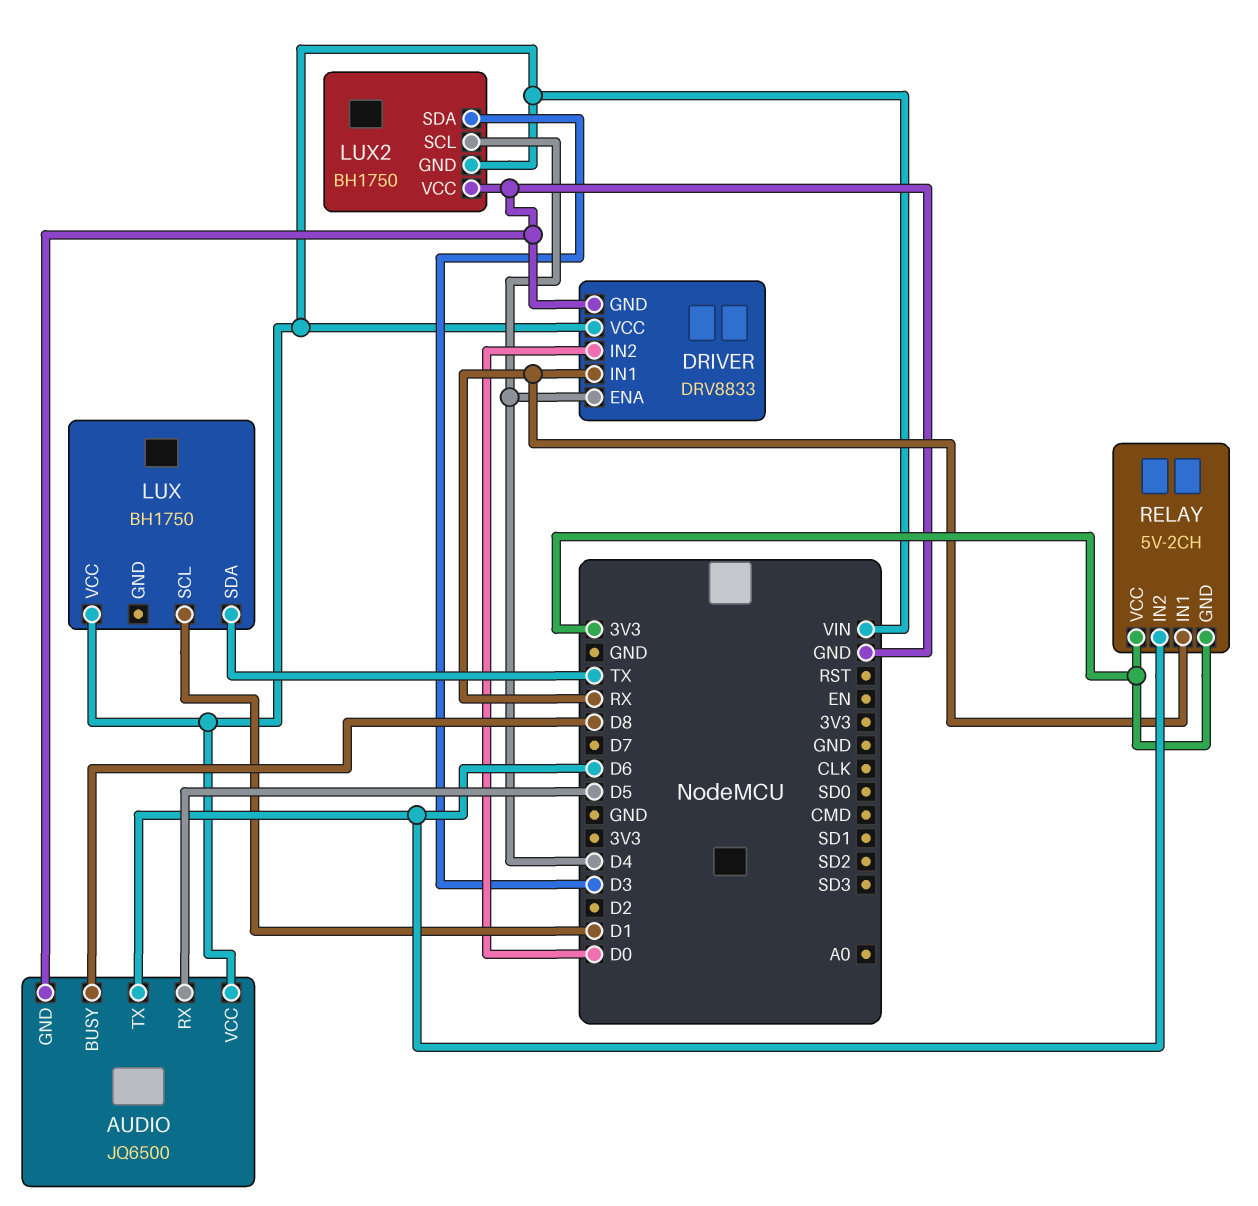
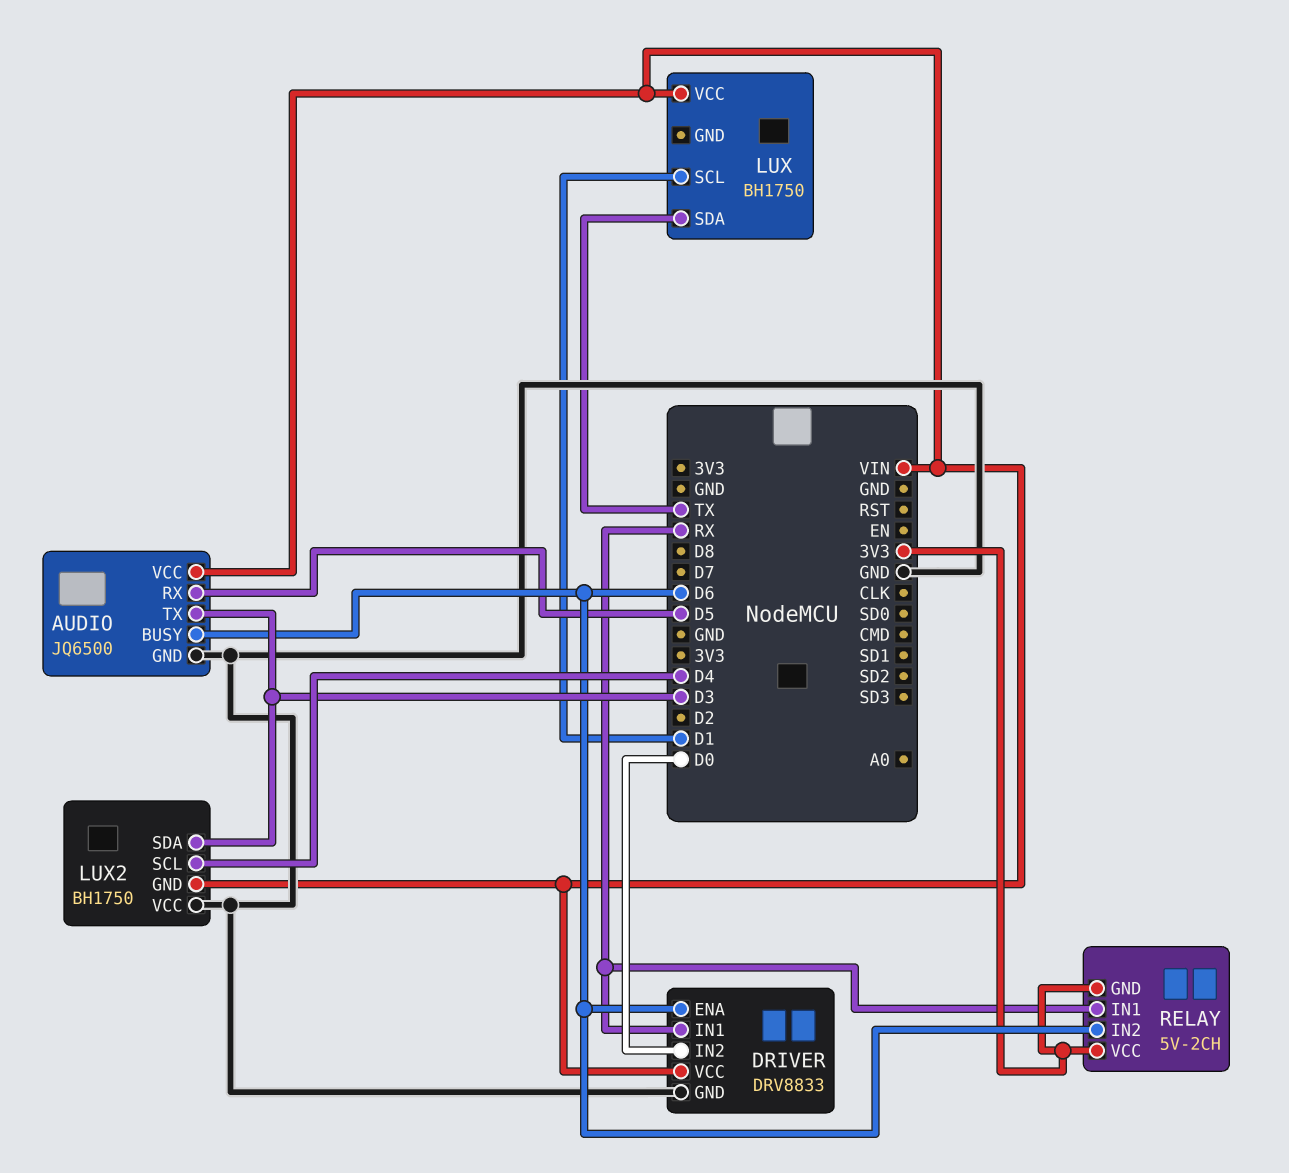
AUDIO pin BUSY: D8 -> D6
AUDIO pin TX: D6 -> D3
DRIVER pin ENA: D4 -> D6

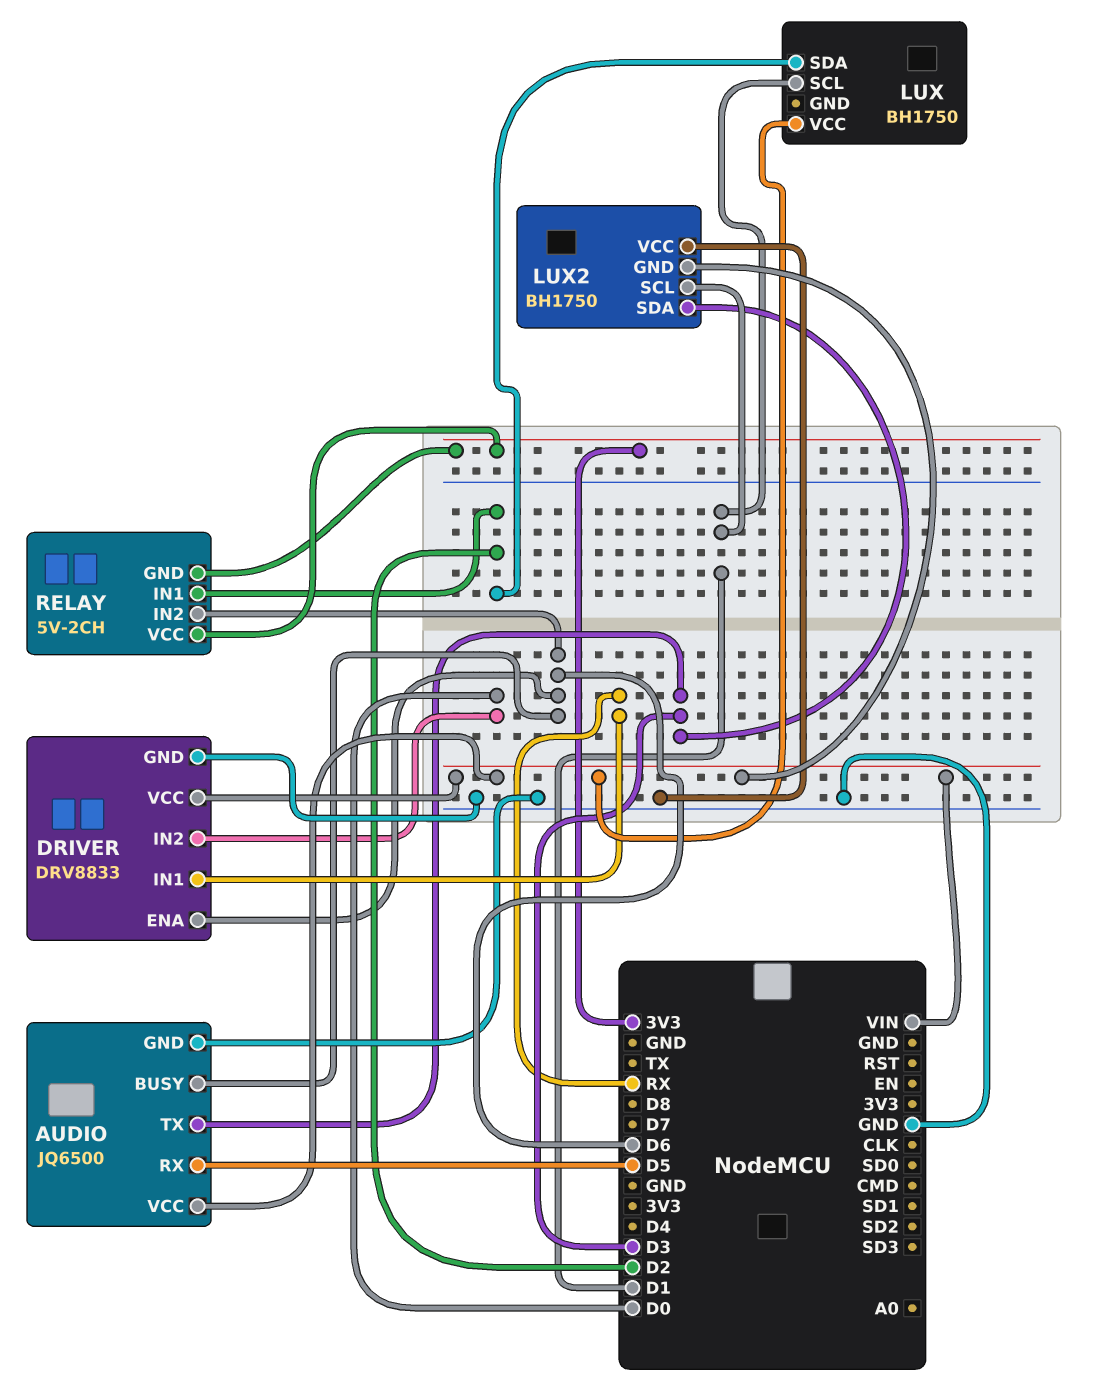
LUX pin SDA: TX -> D2
LUX2 pin SCL: D4 -> D1
RELAY pin IN1: RX -> D2

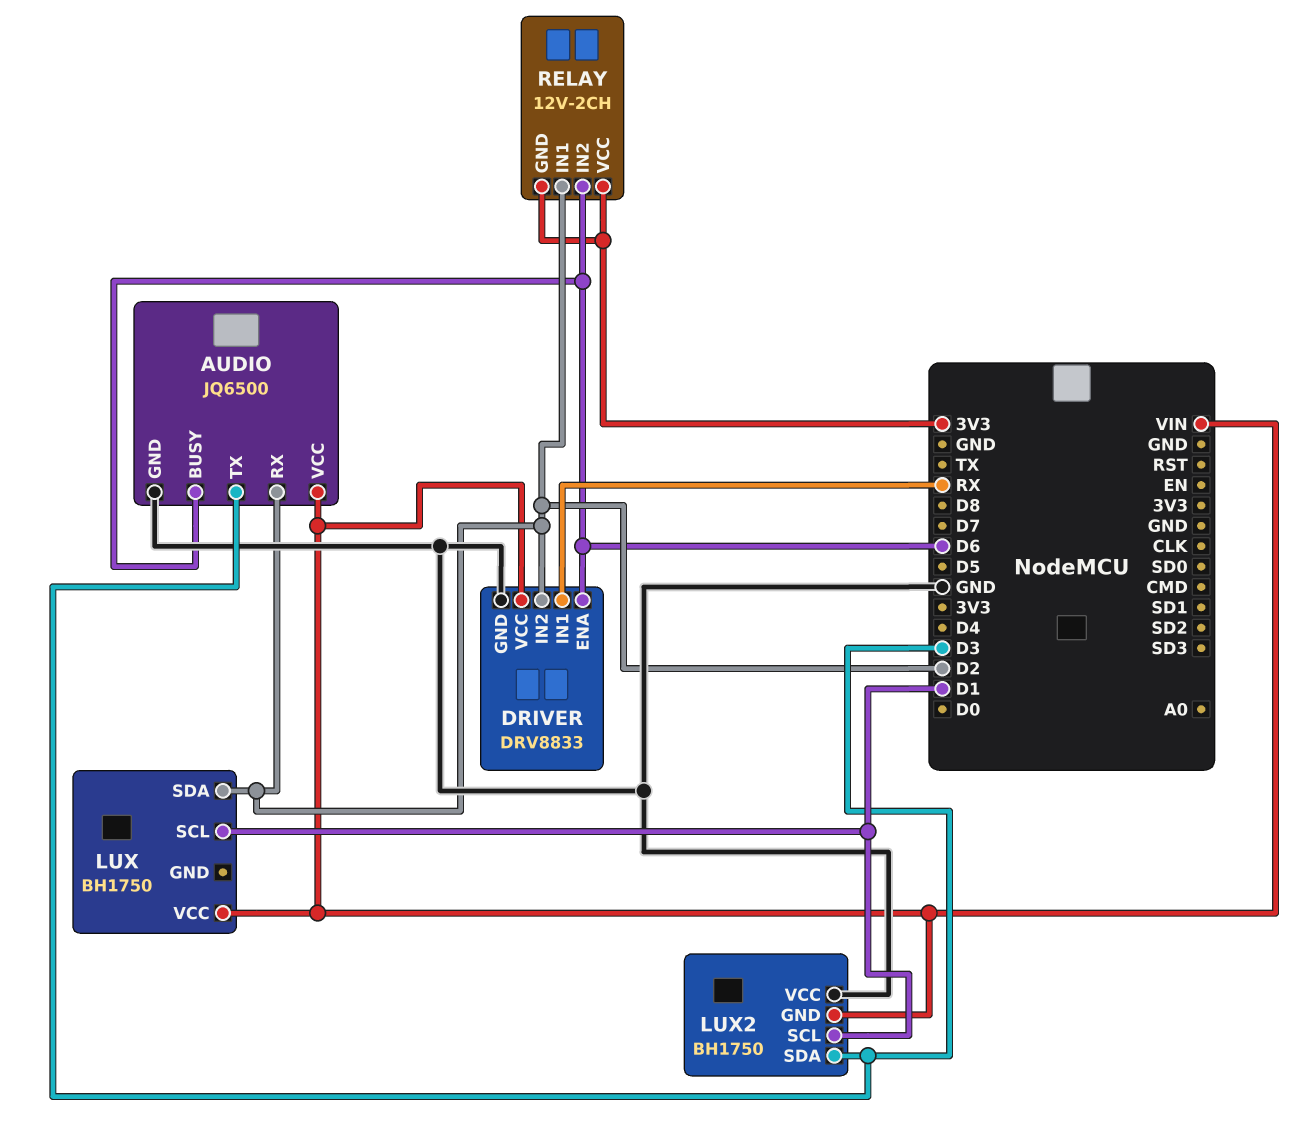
AUDIO pin RX: D5 -> D2
DRIVER pin IN2: D0 -> D2
RELAY: 5V-2CH -> 12V-2CH

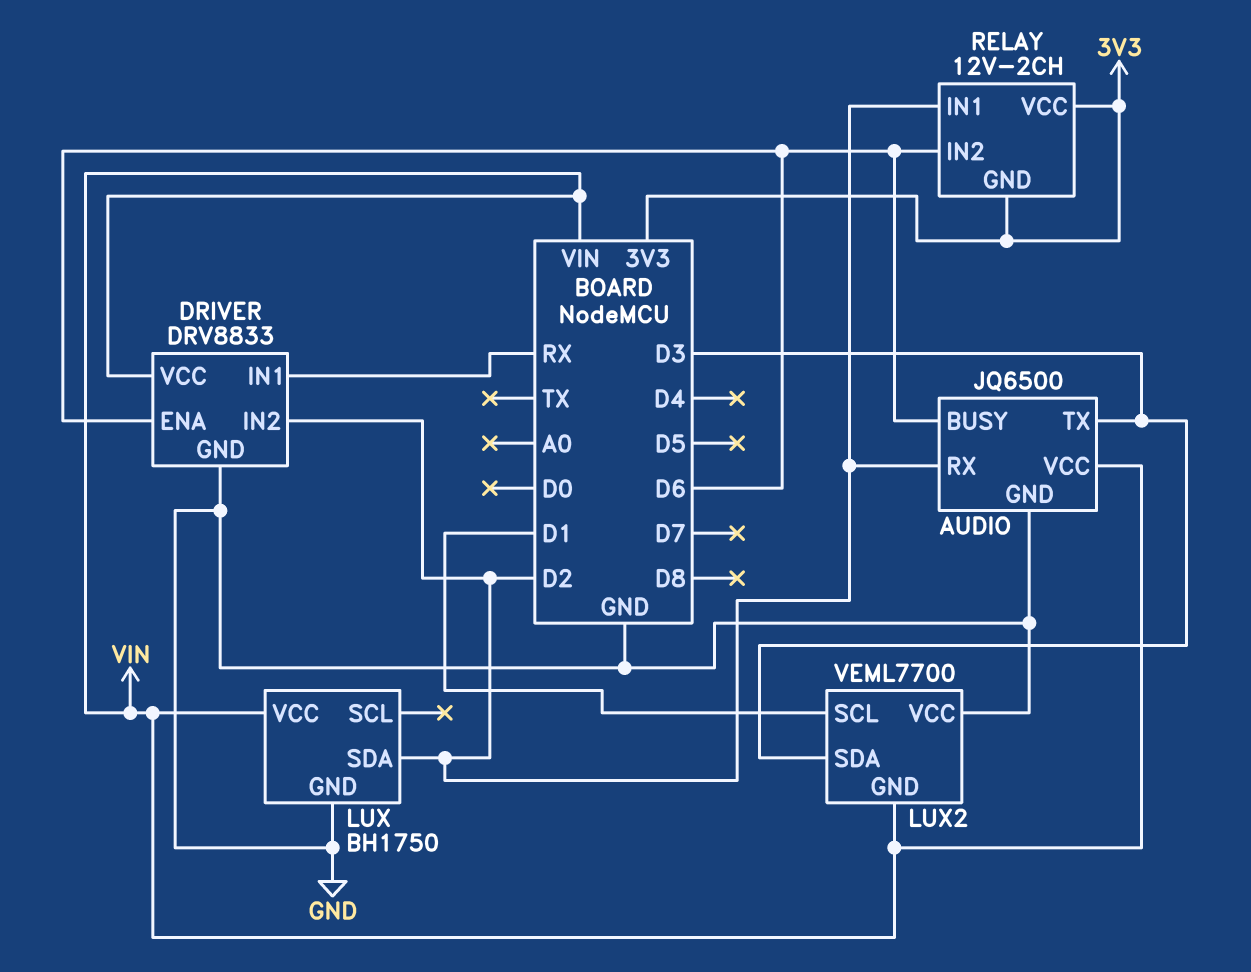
LUX pin GND: none -> GND
LUX pin SCL: D1 -> none
LUX2: BH1750 -> VEML7700

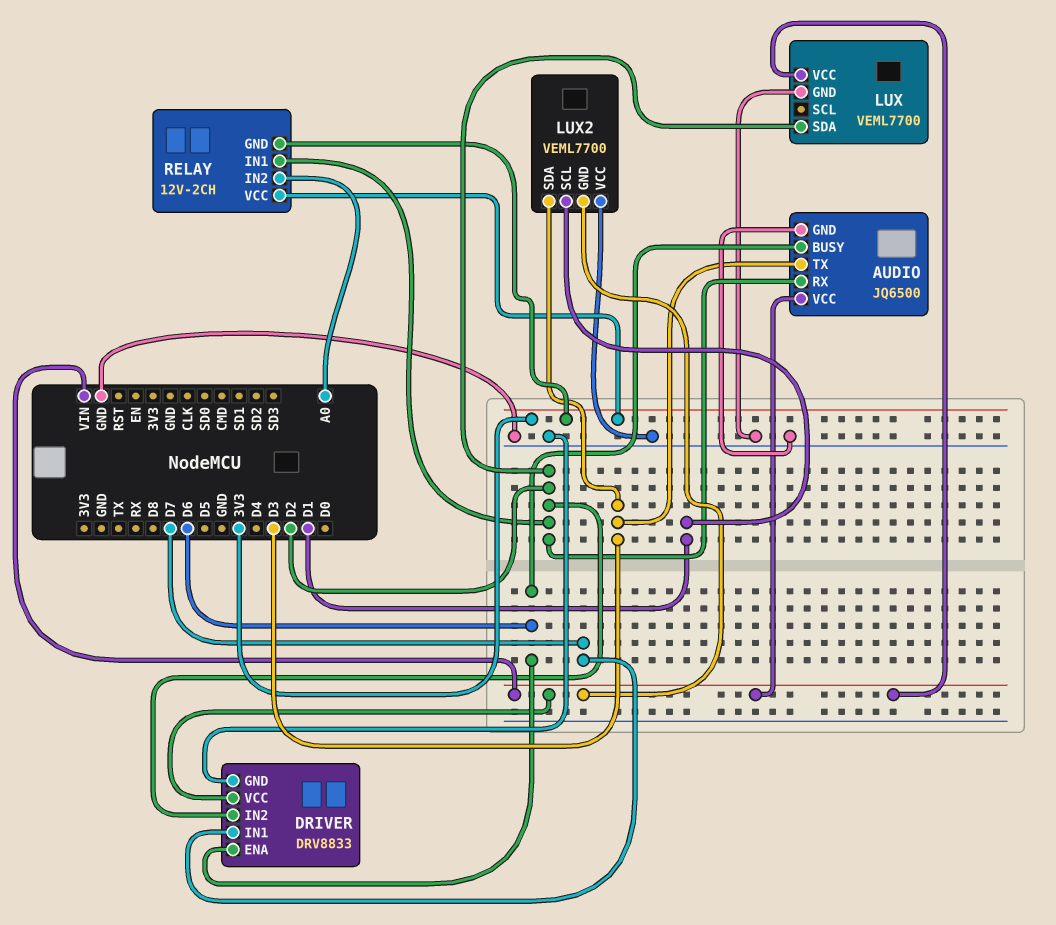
DRIVER pin IN1: RX -> D7
LUX: BH1750 -> VEML7700
RELAY pin IN2: D6 -> A0

